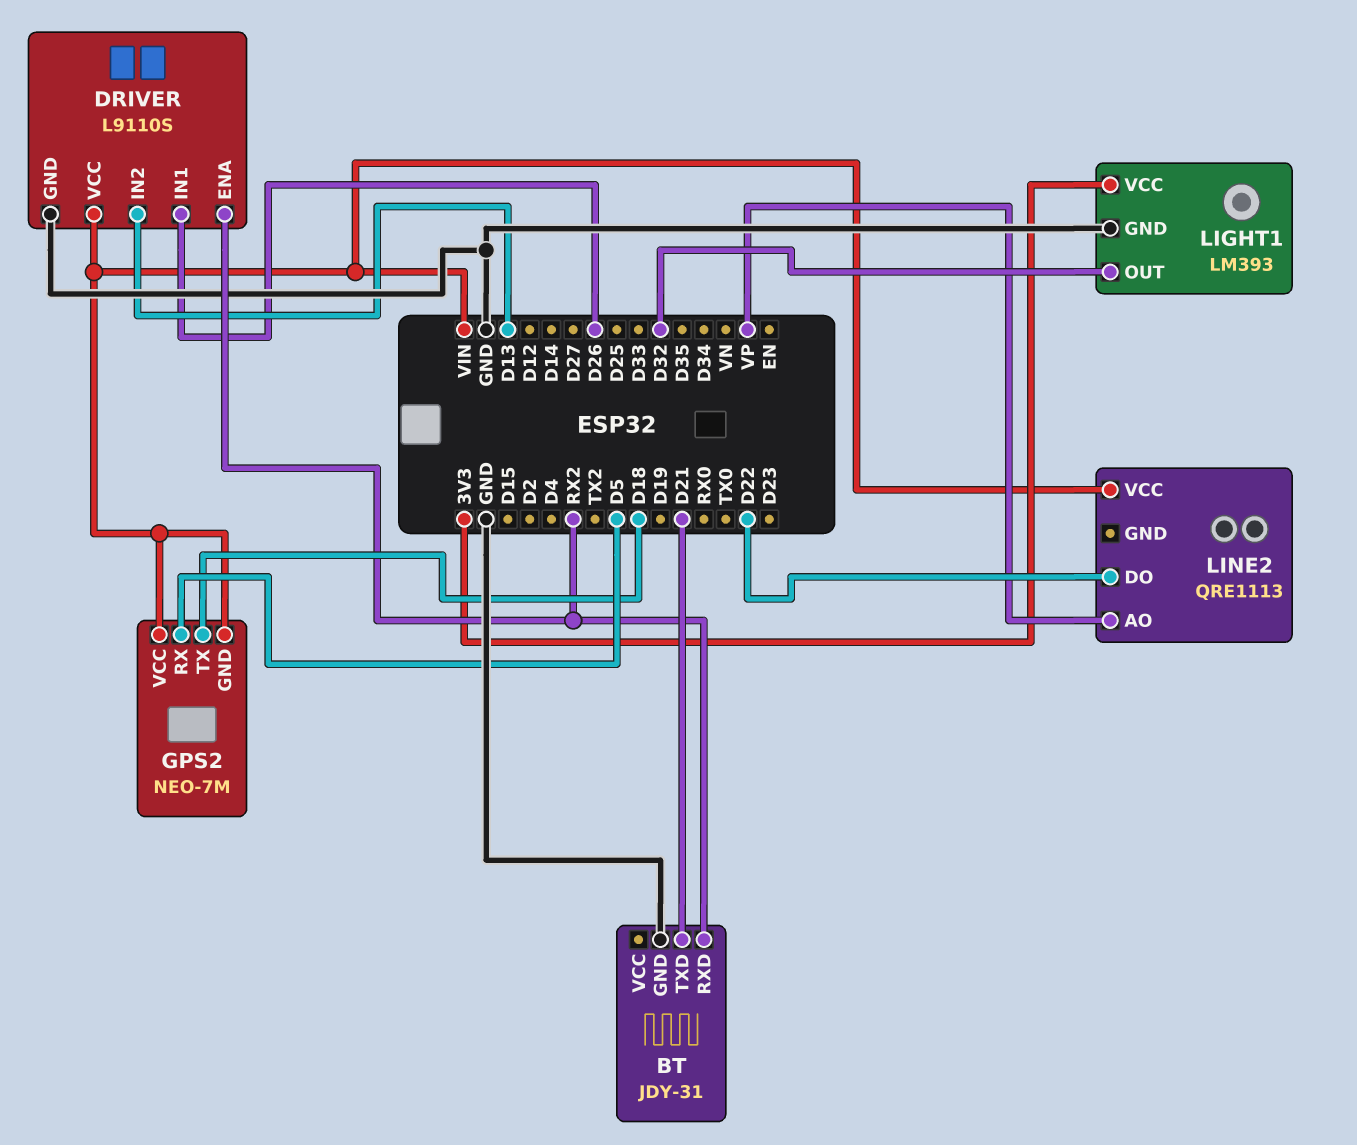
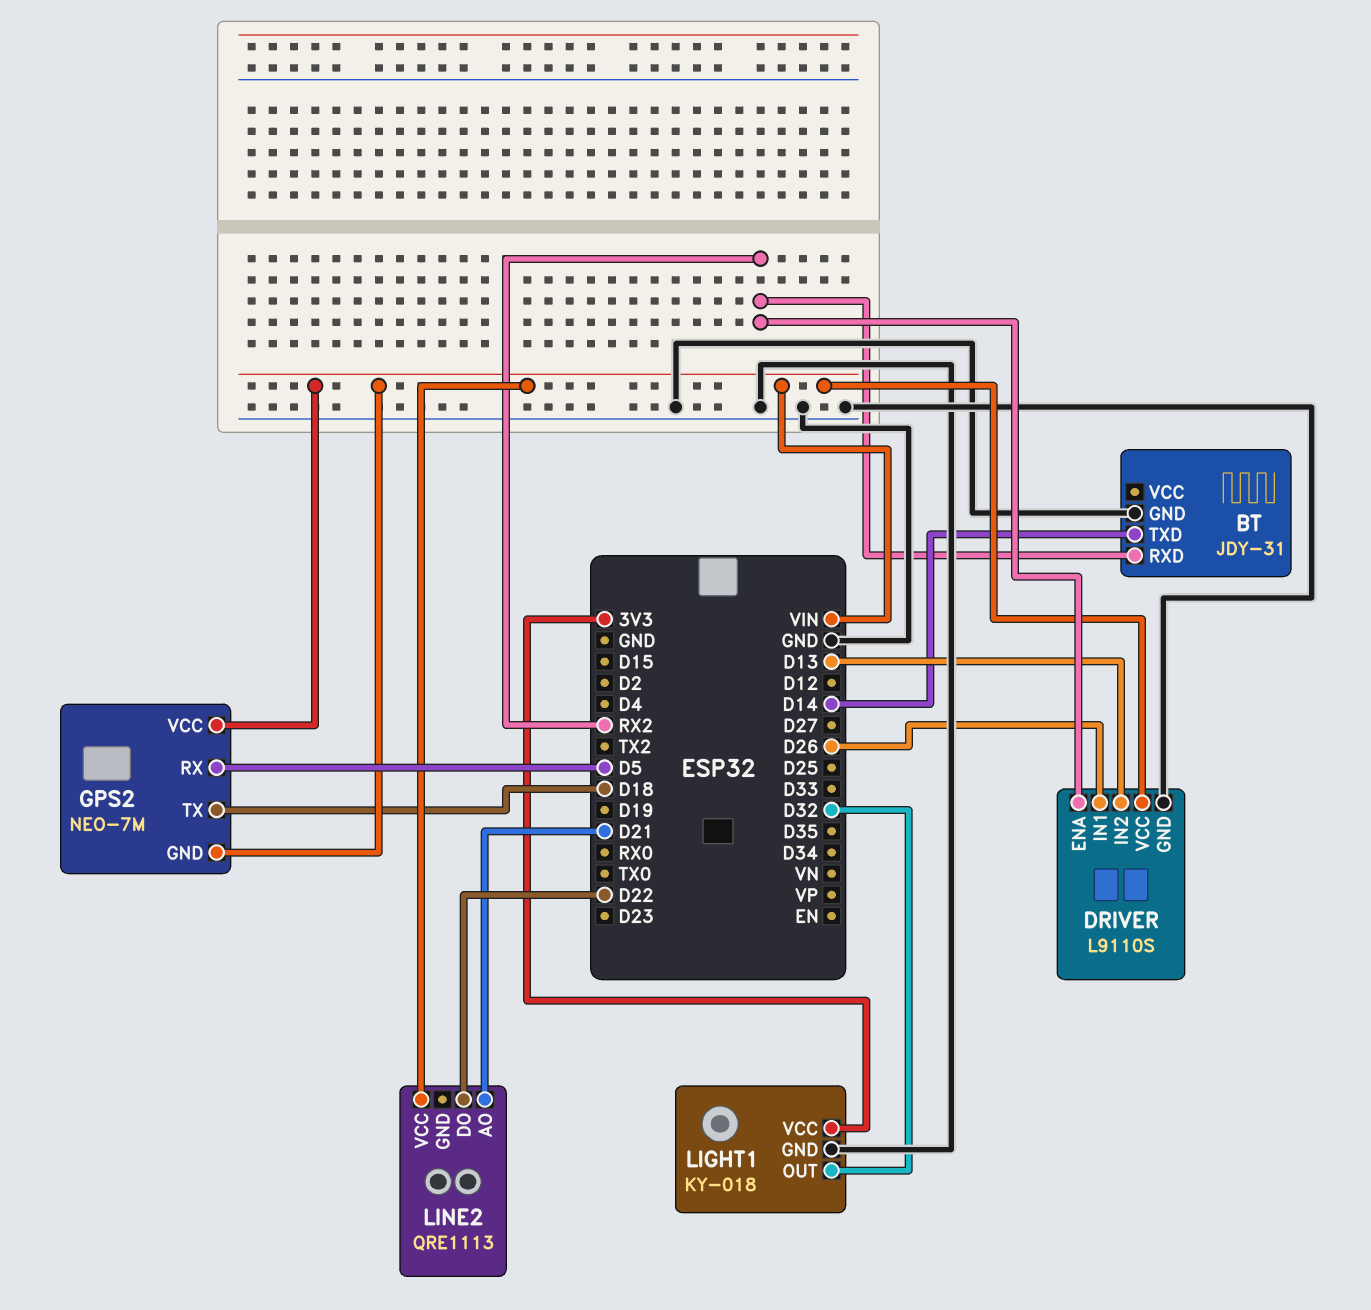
BT pin TXD: D21 -> D14
LIGHT1: LM393 -> KY-018
LINE2 pin AO: VP -> D21

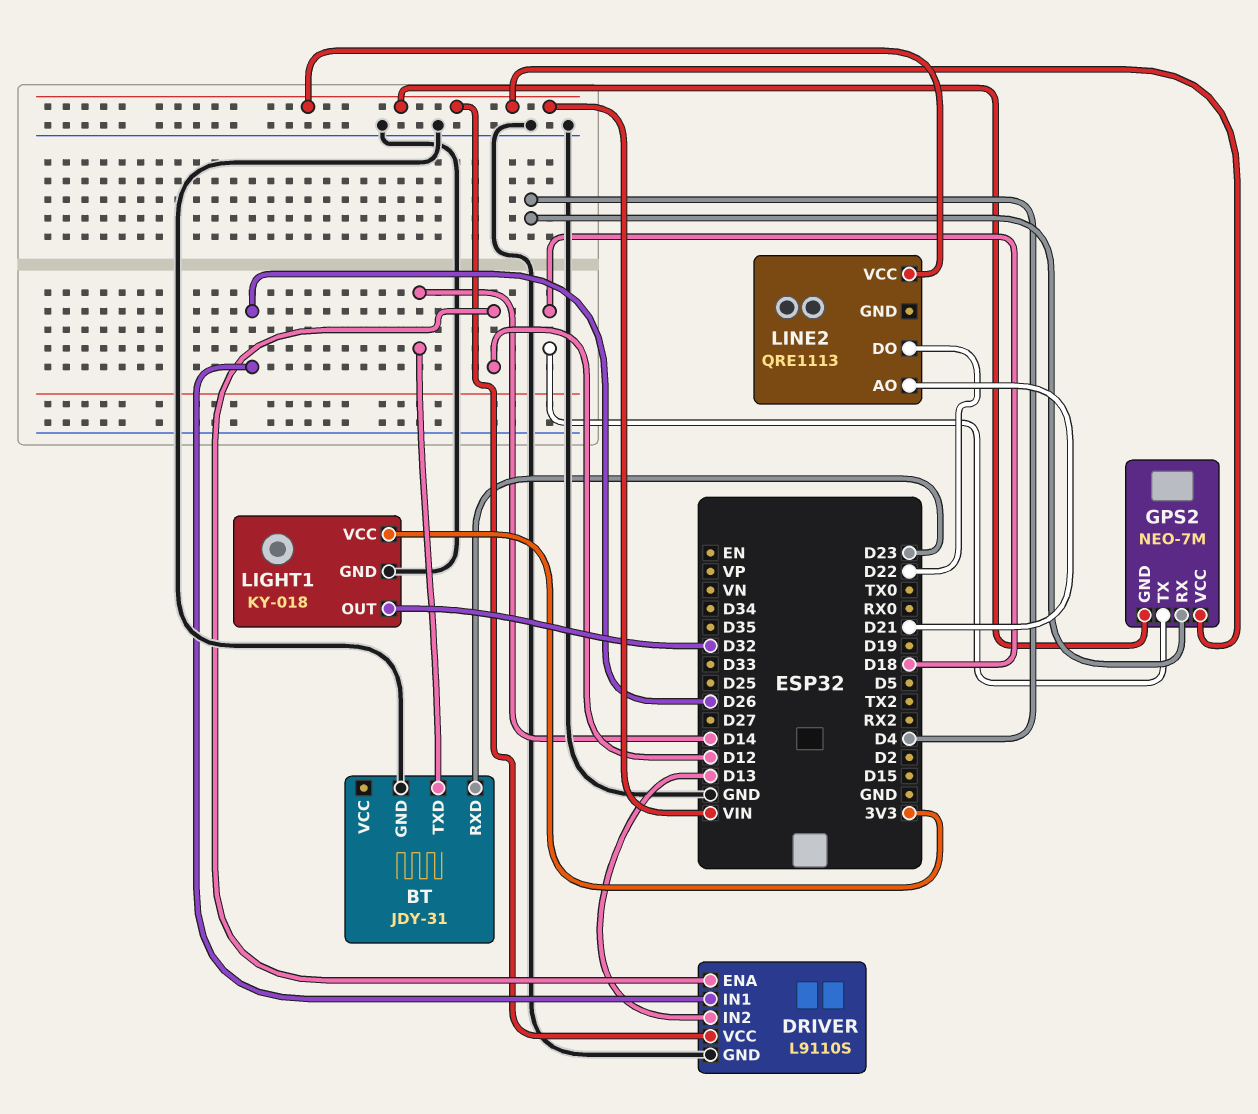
BT pin RXD: RX2 -> D23
DRIVER pin ENA: RX2 -> D12
GPS2 pin RX: D5 -> D4

